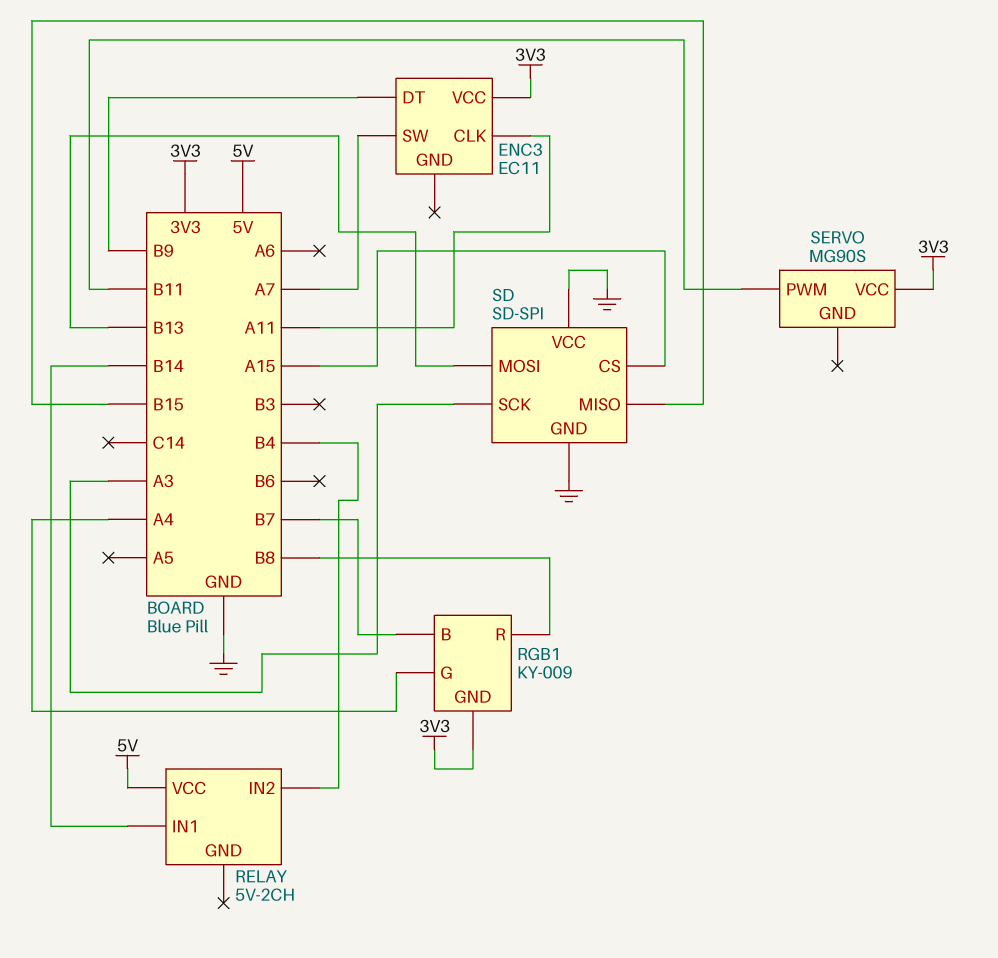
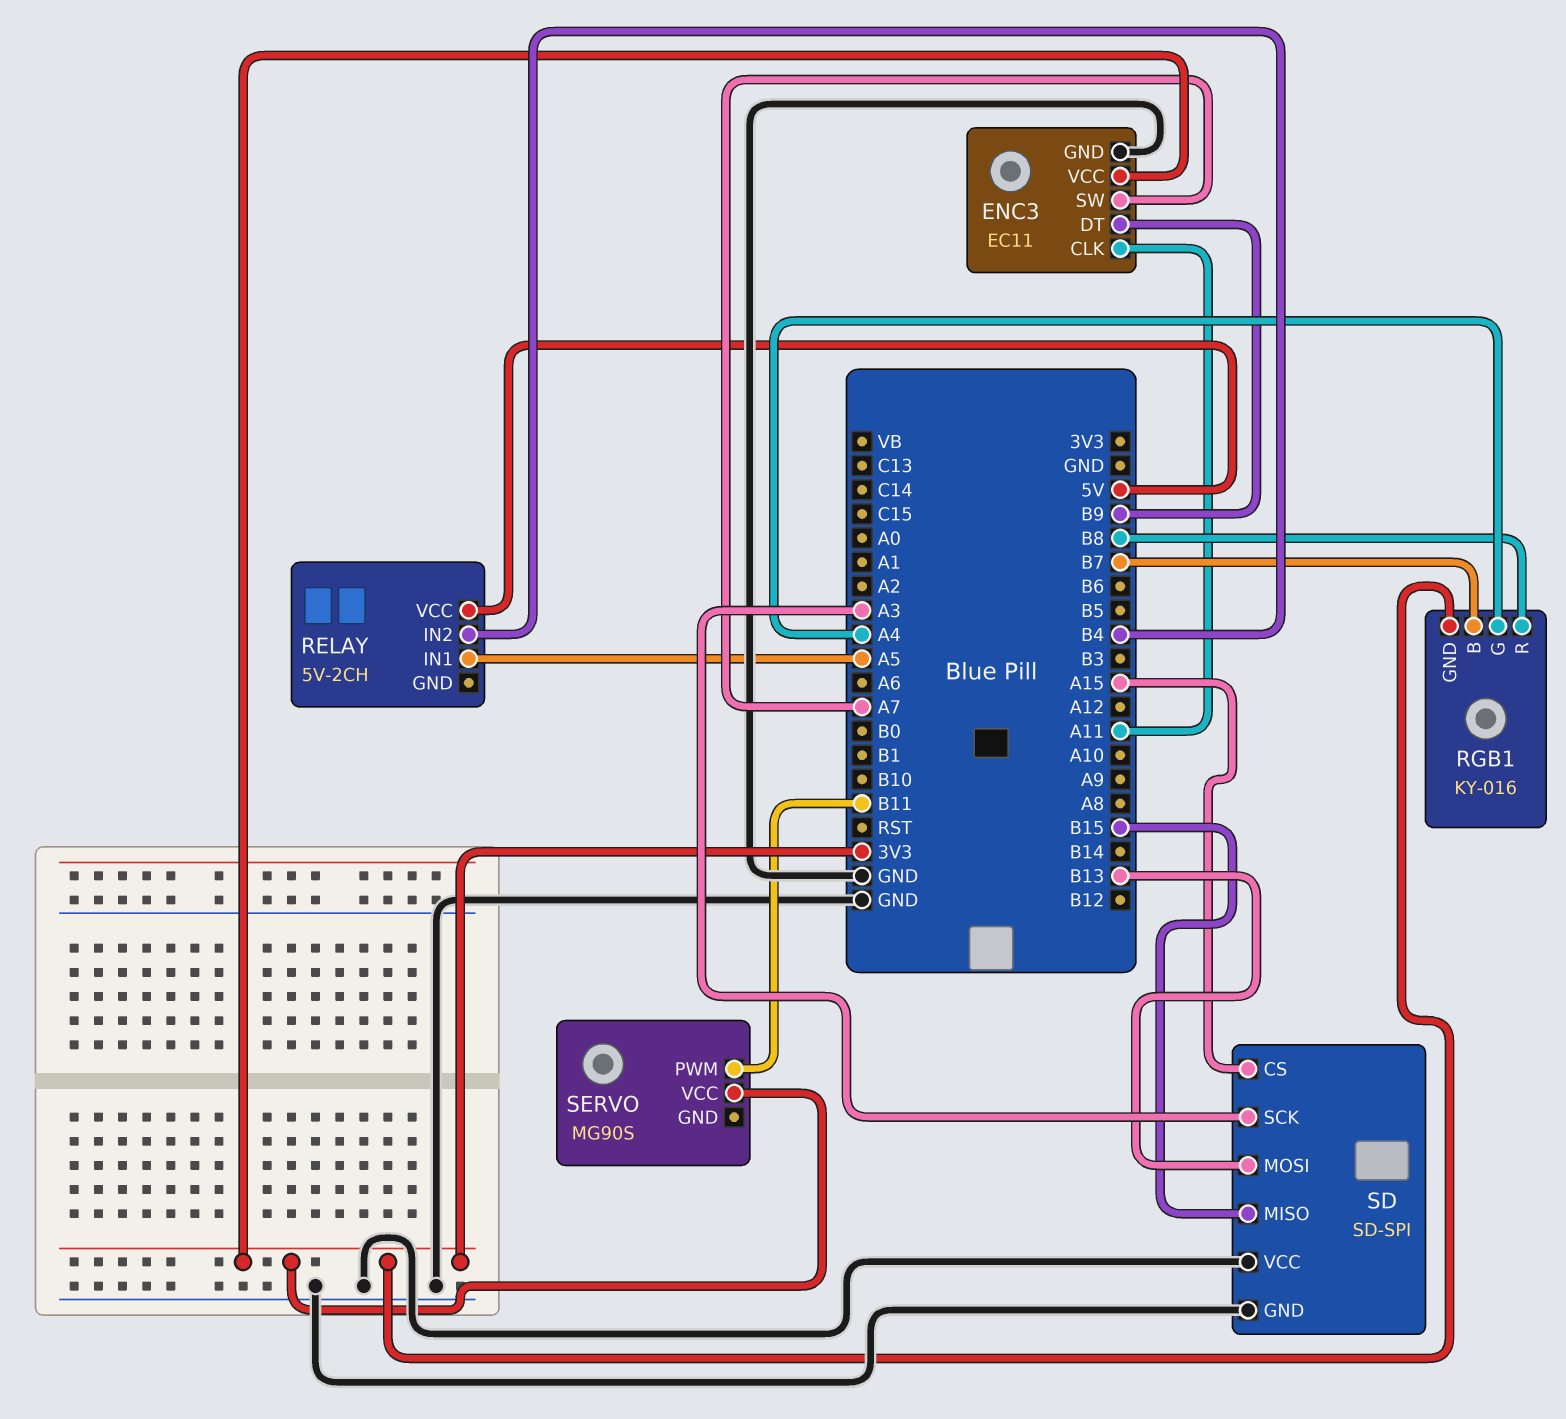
ENC3 pin GND: none -> GND
RELAY pin IN1: B14 -> A5
RGB1: KY-009 -> KY-016

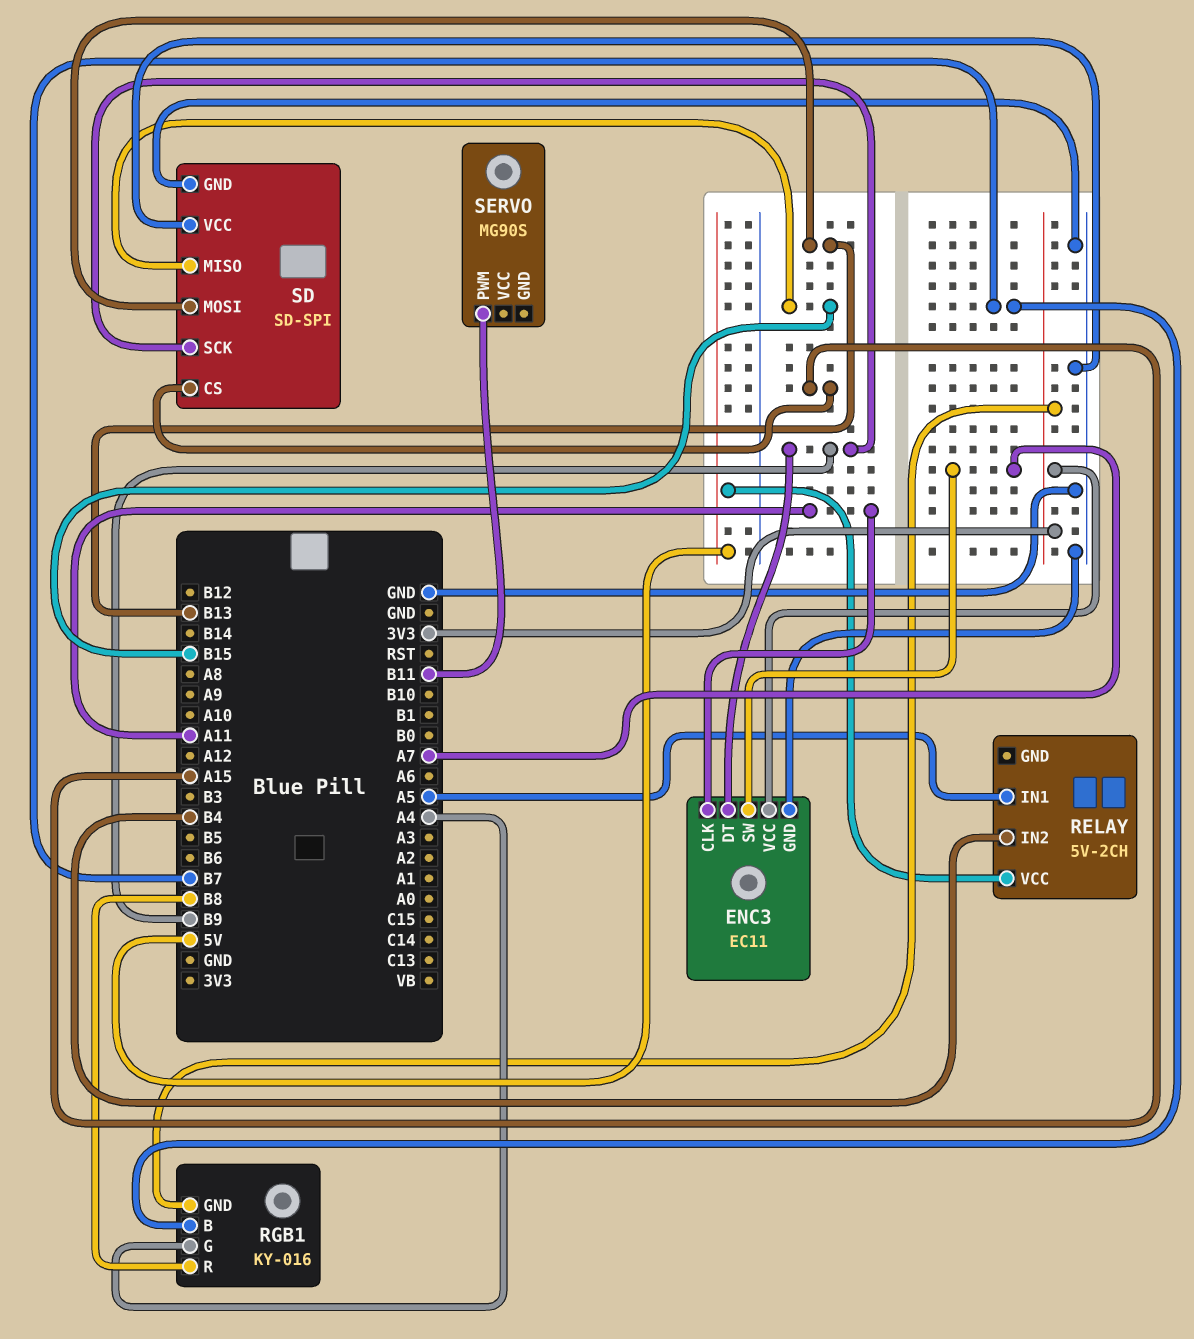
SD pin SCK: A3 -> B9
SERVO pin VCC: 3V3 -> none

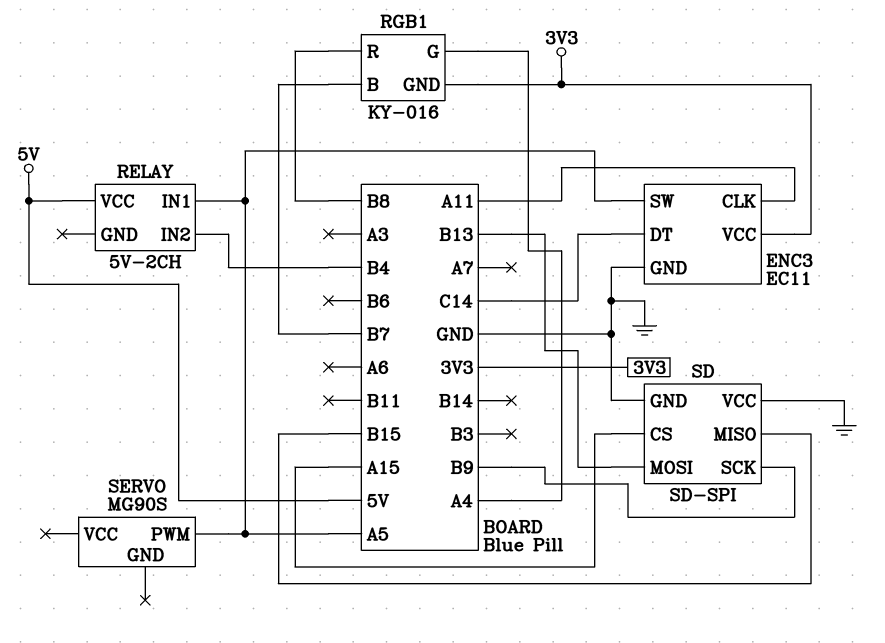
ENC3 pin DT: B9 -> C14
ENC3 pin SW: A7 -> A5
SERVO pin PWM: B11 -> A5

